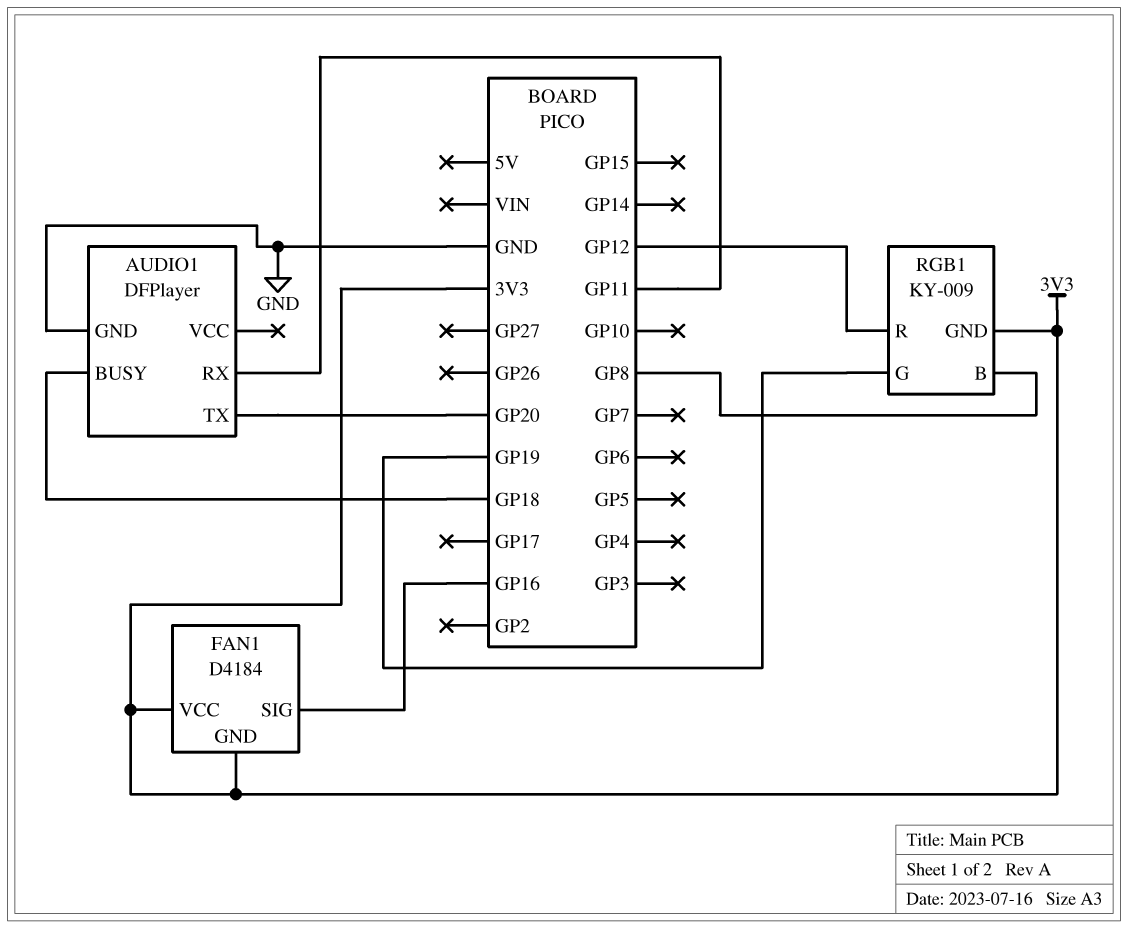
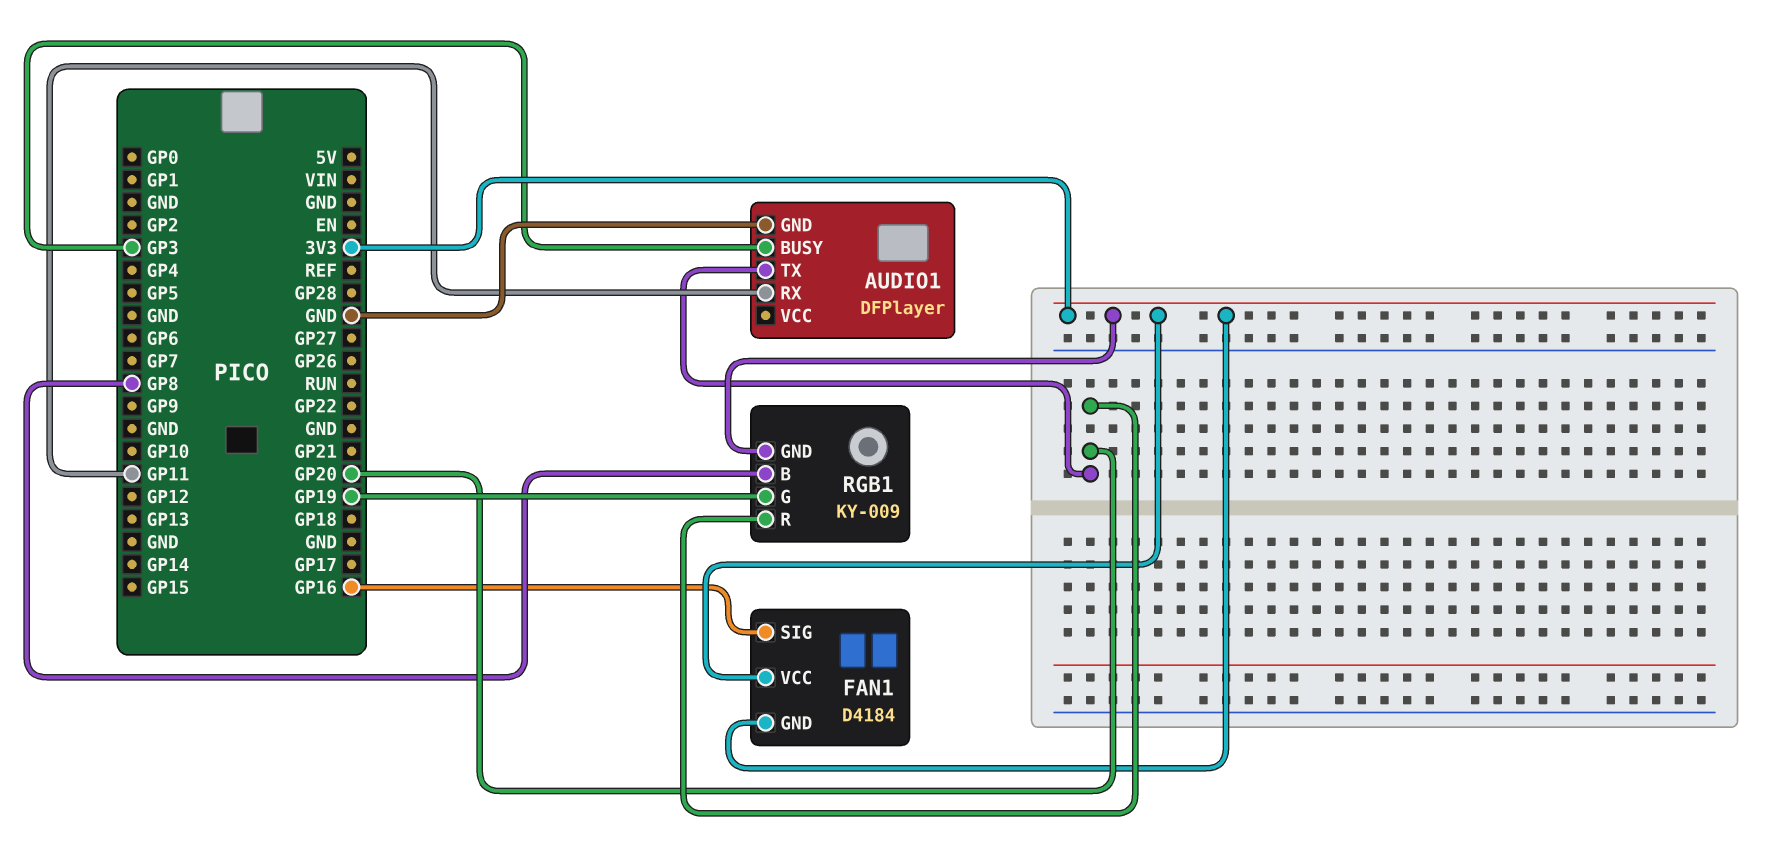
AUDIO1 pin BUSY: GP18 -> GP3
RGB1 pin R: GP12 -> GP20

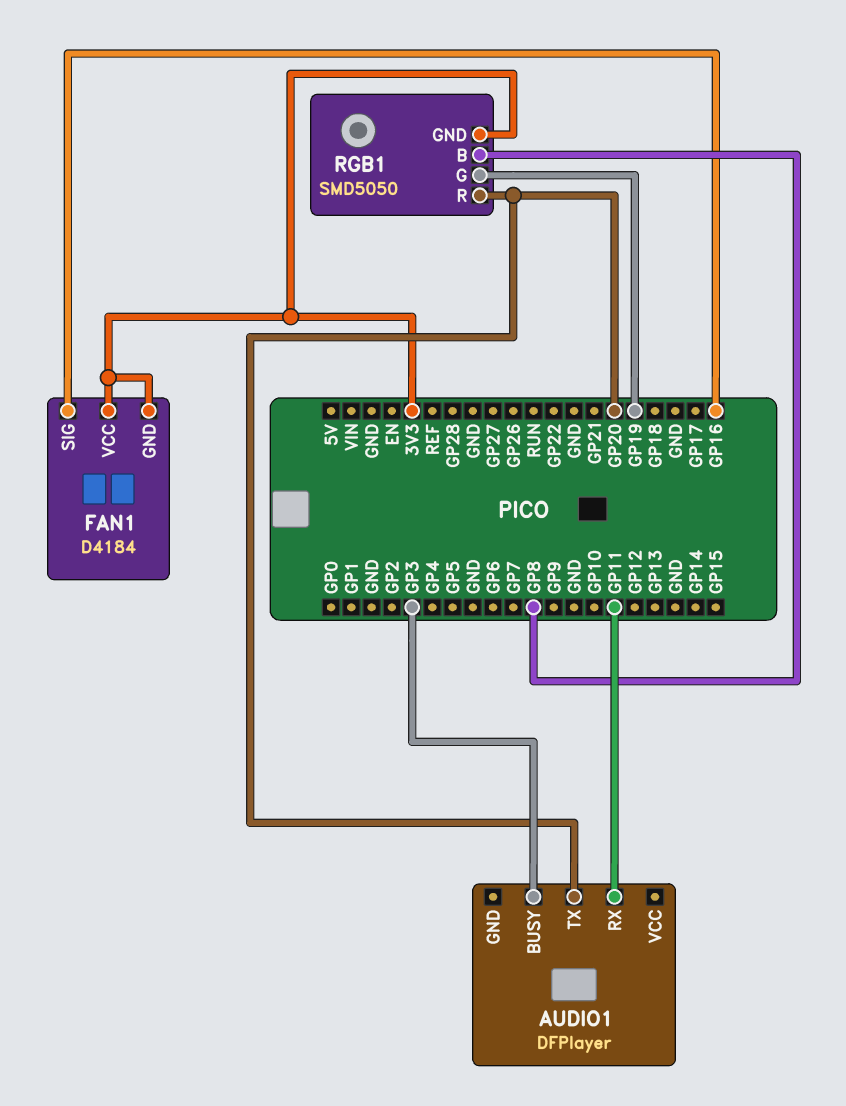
AUDIO1 pin GND: GND -> none
RGB1: KY-009 -> SMD5050

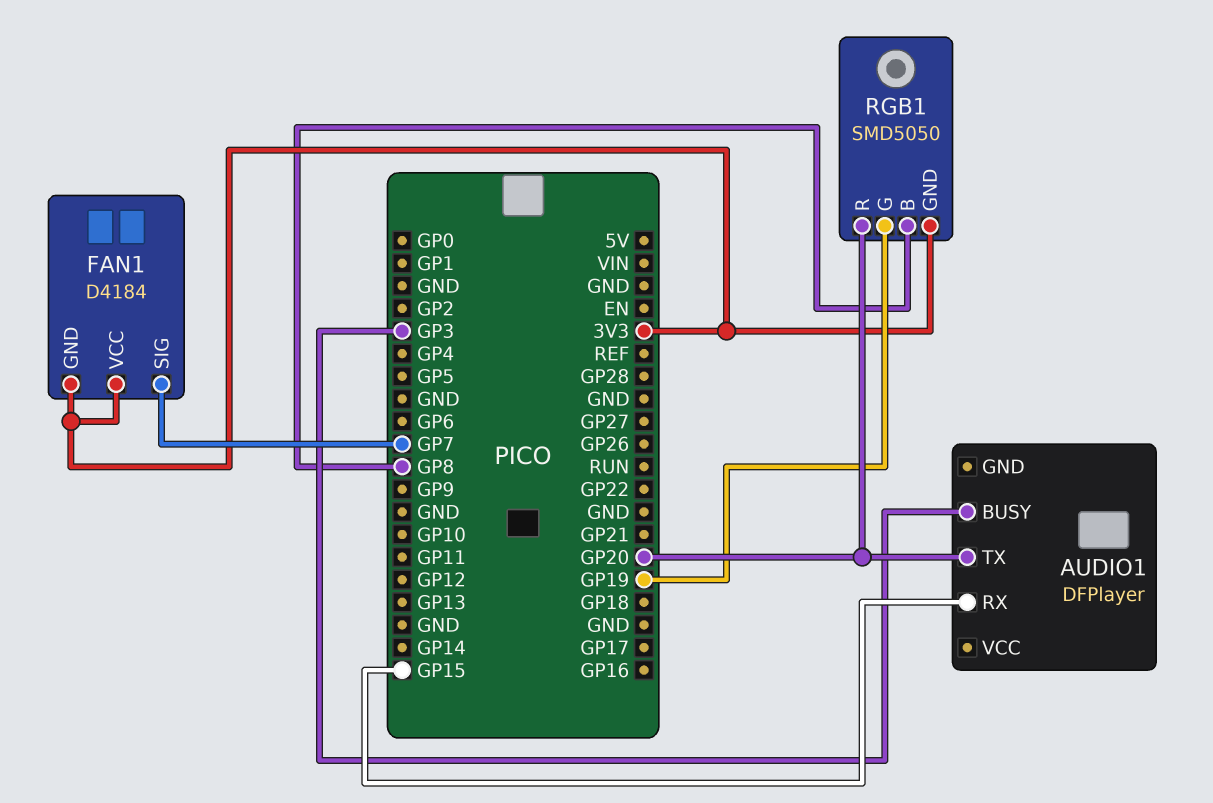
AUDIO1 pin RX: GP11 -> GP15
FAN1 pin SIG: GP16 -> GP7

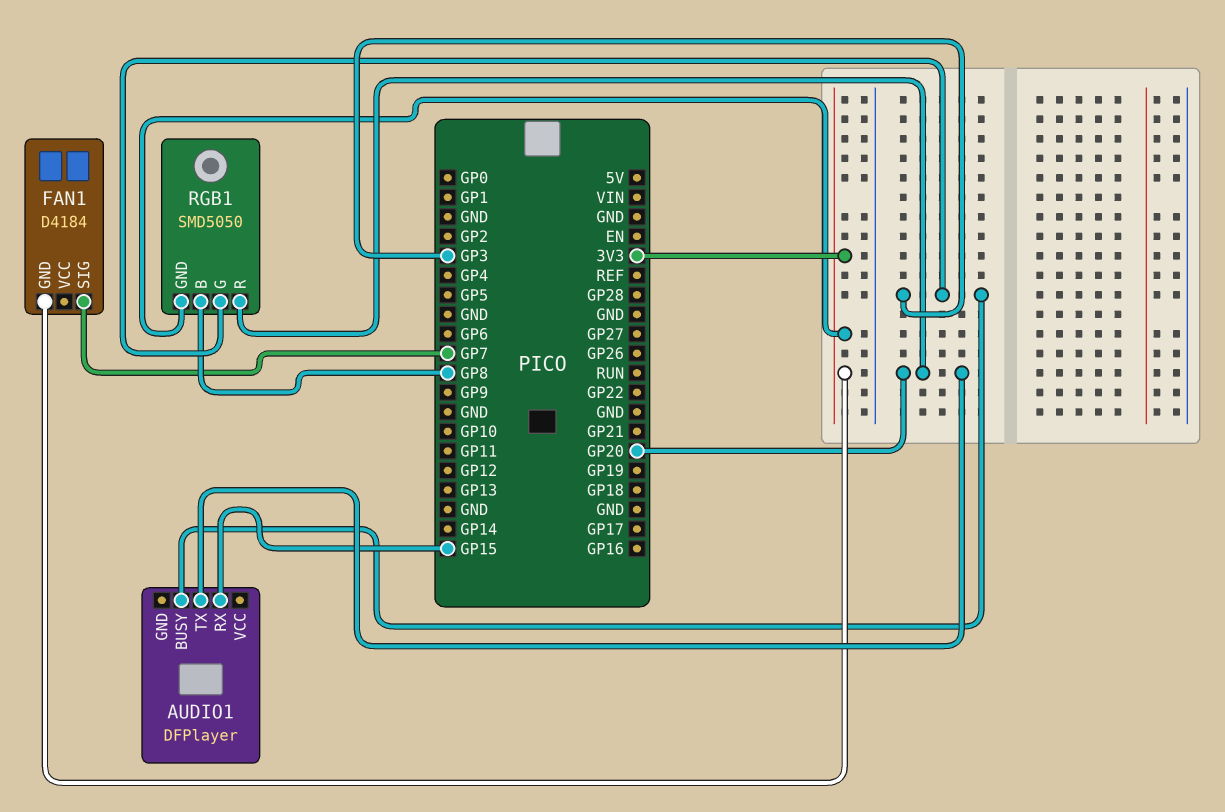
FAN1 pin VCC: 3V3 -> none
RGB1 pin G: GP19 -> GP3

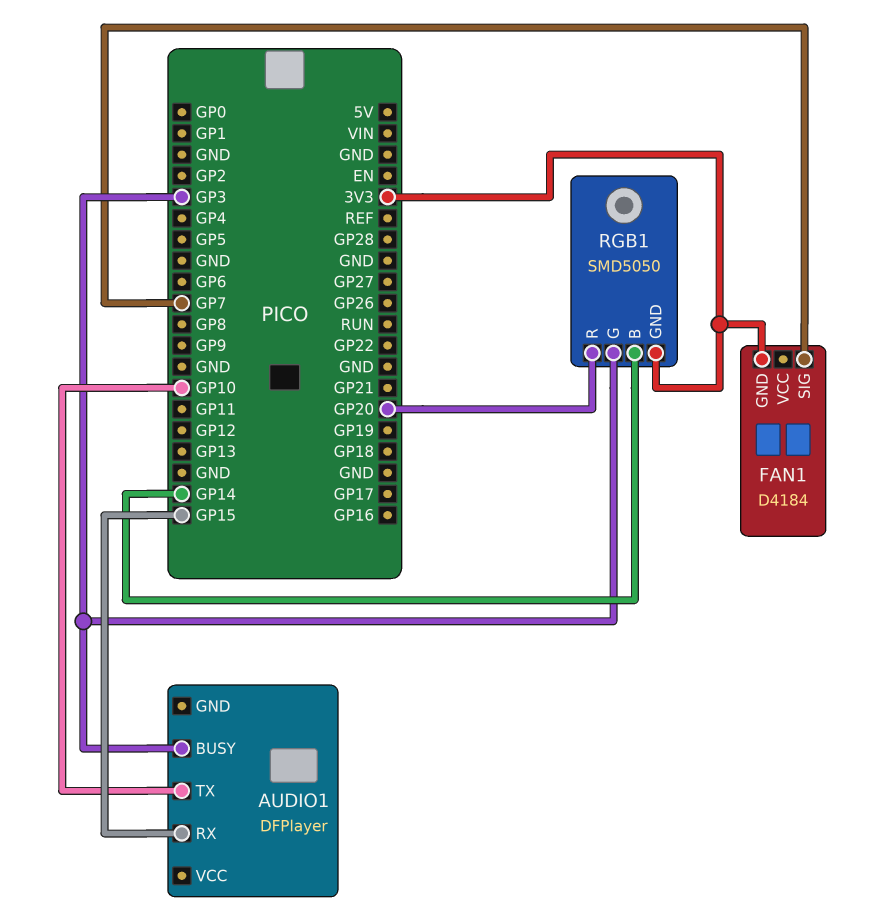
AUDIO1 pin TX: GP20 -> GP10
RGB1 pin B: GP8 -> GP14

